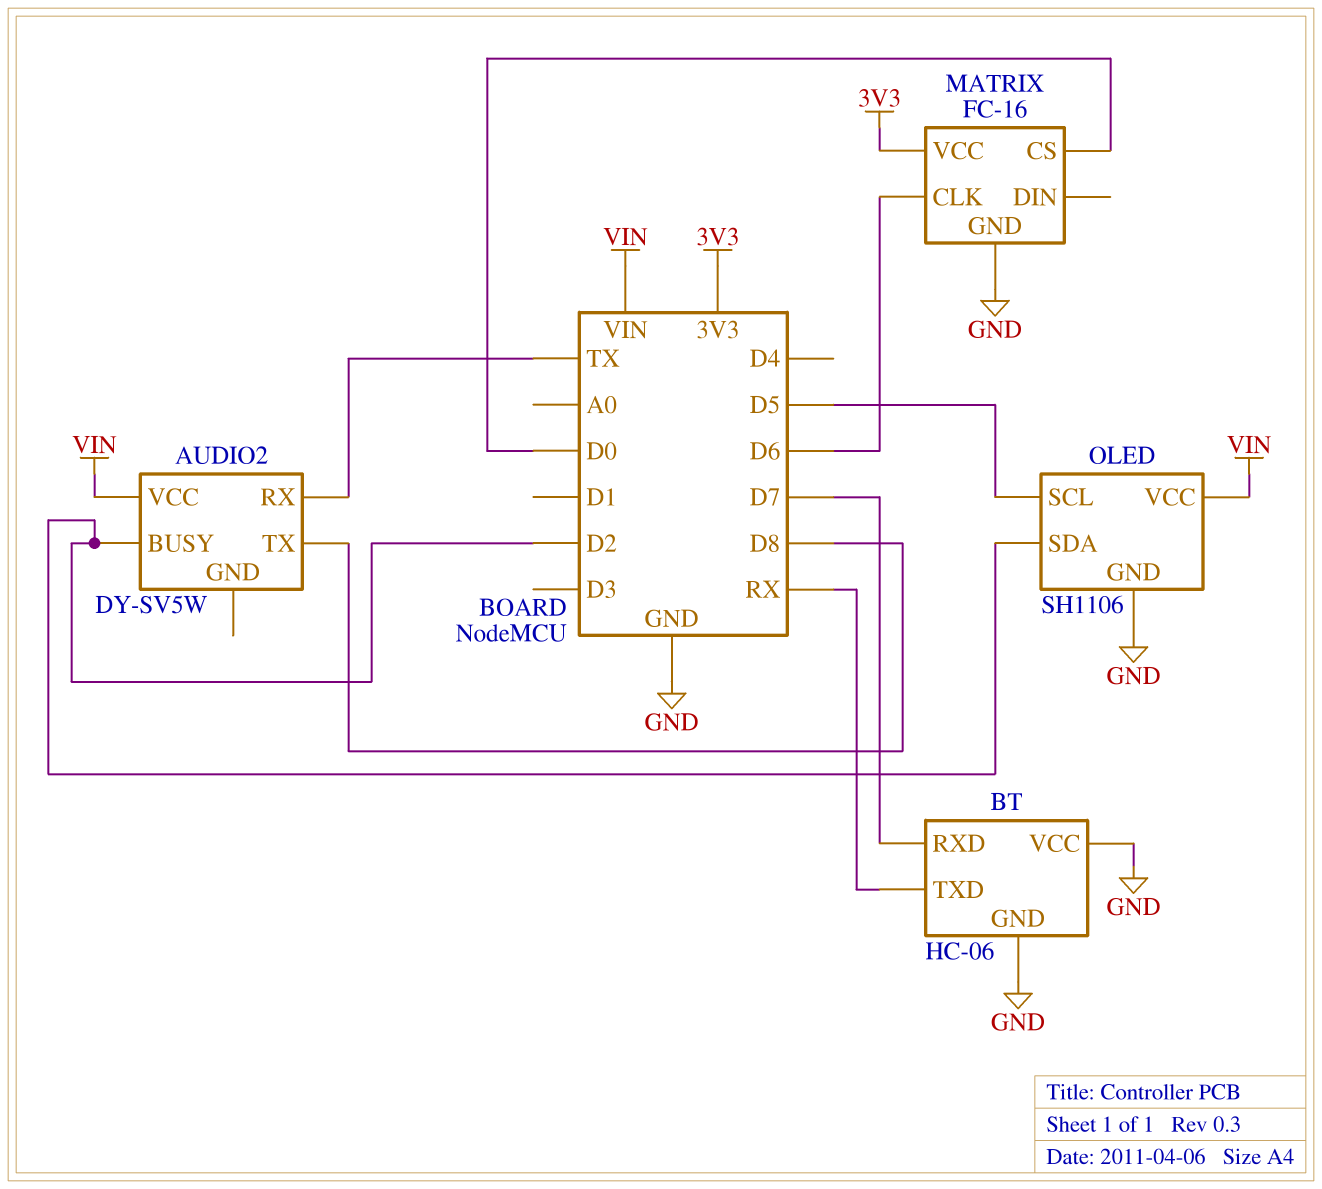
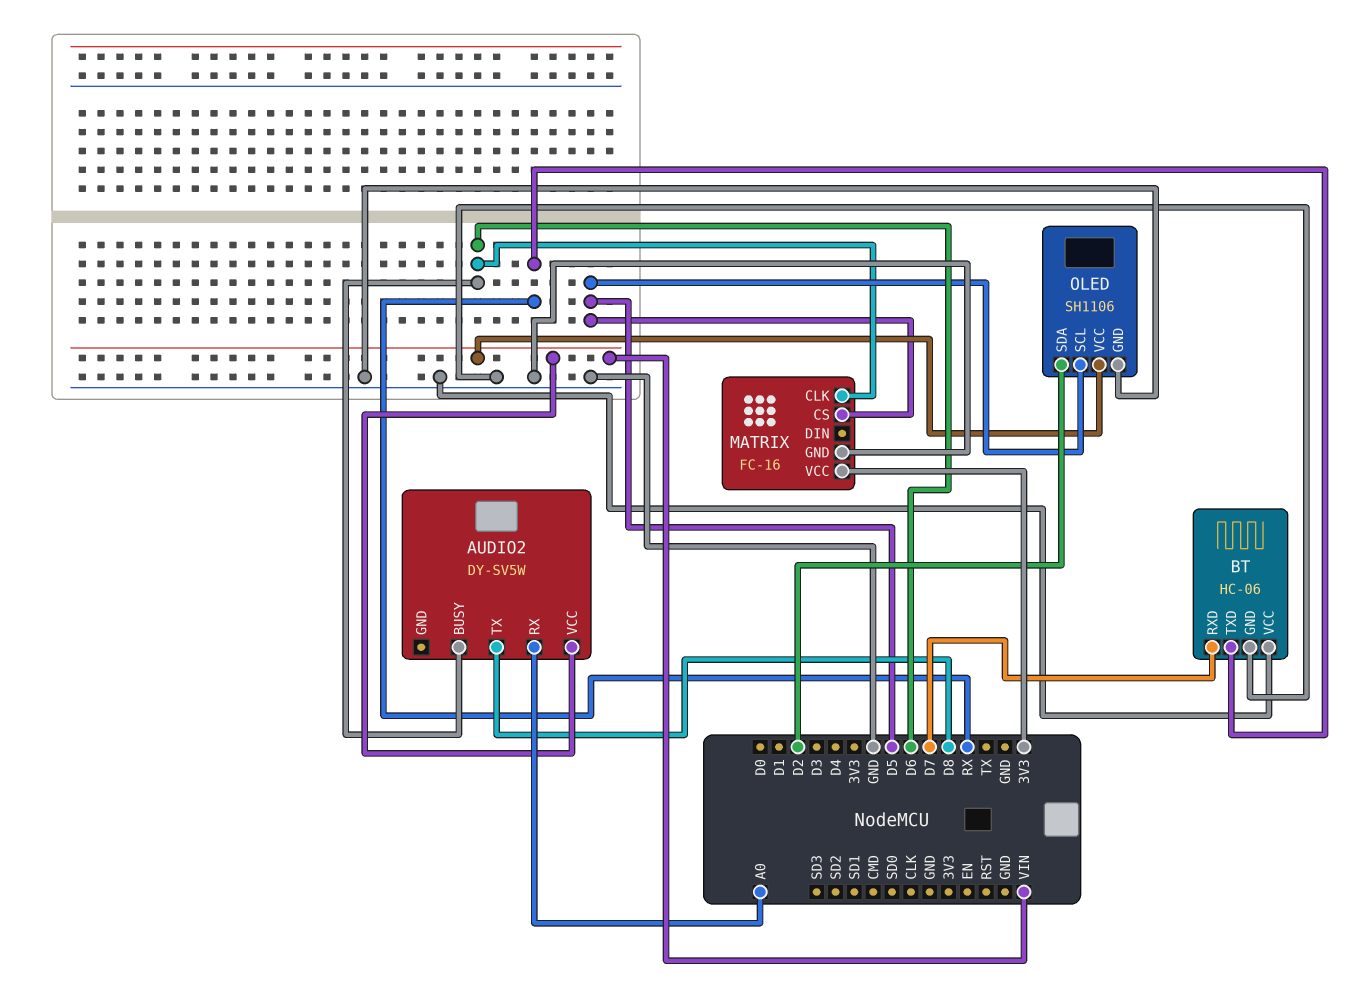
AUDIO2 pin BUSY: D2 -> D6
AUDIO2 pin RX: TX -> A0
MATRIX pin CS: D0 -> D5

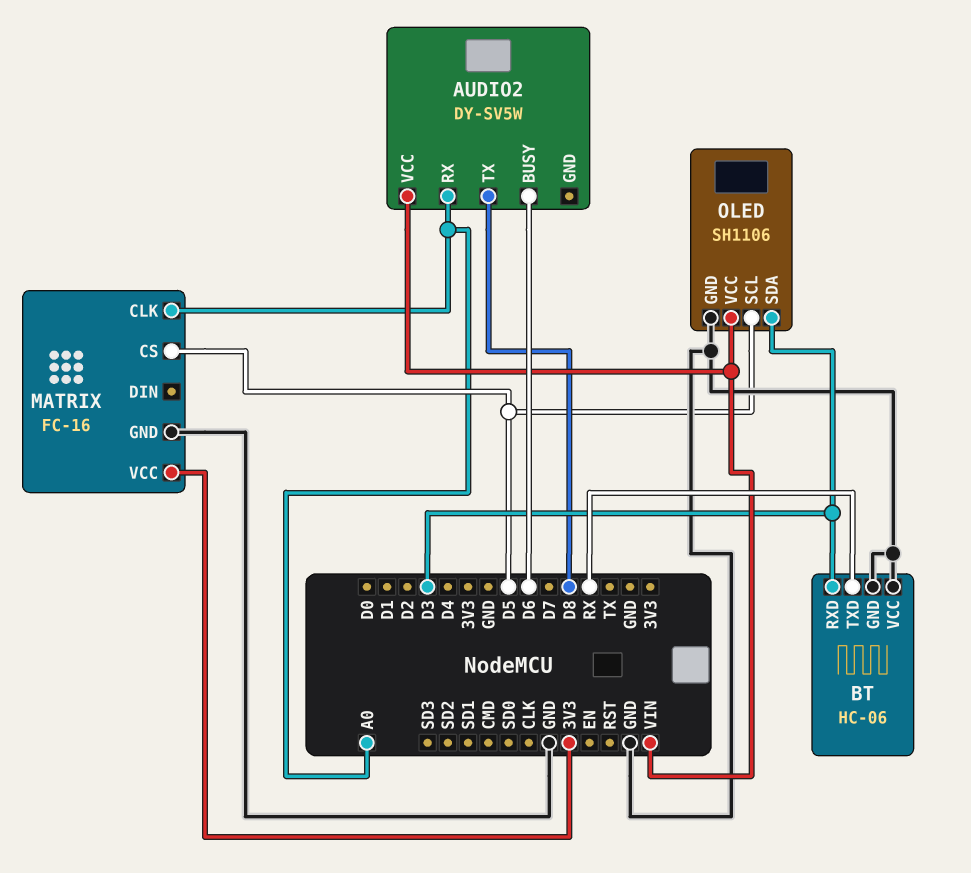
BT pin RXD: D7 -> D3
MATRIX pin CLK: D6 -> A0
OLED pin SDA: D2 -> D3

